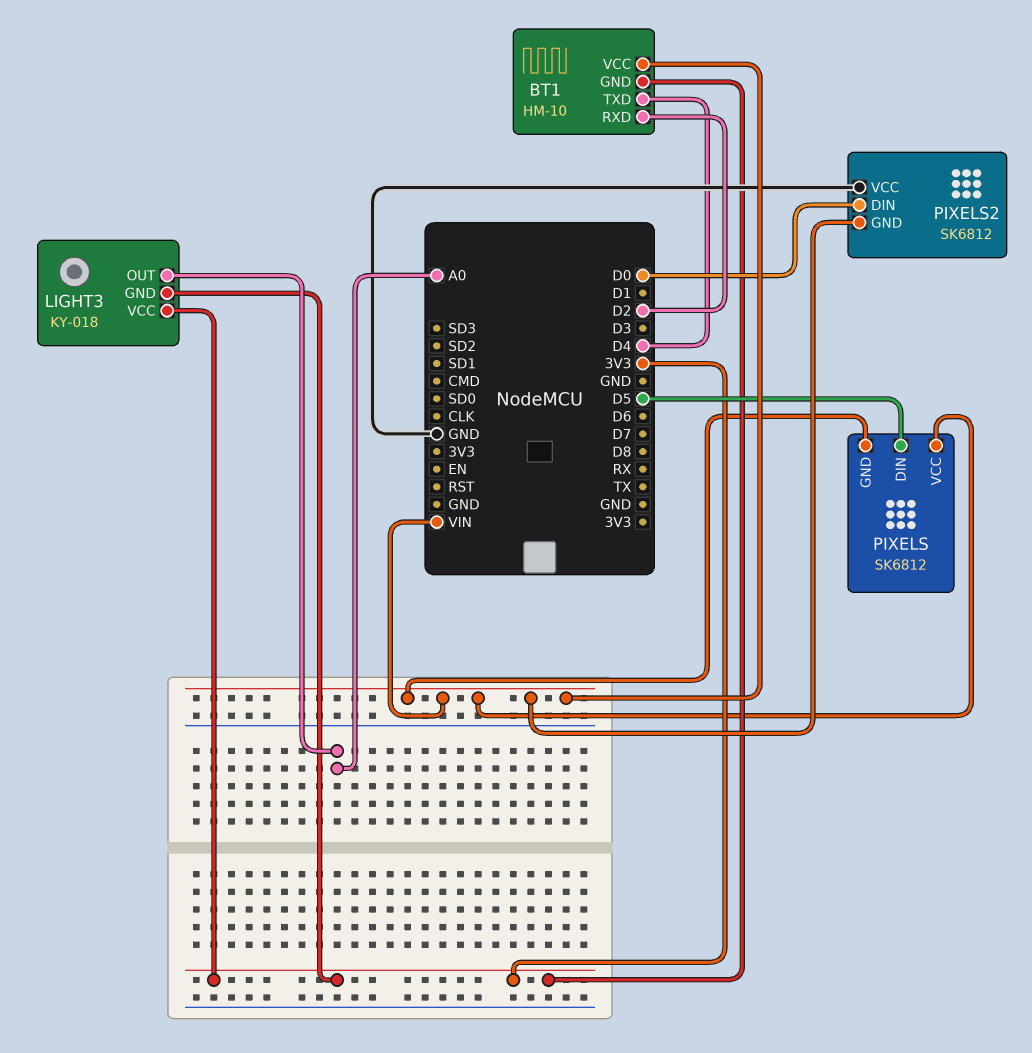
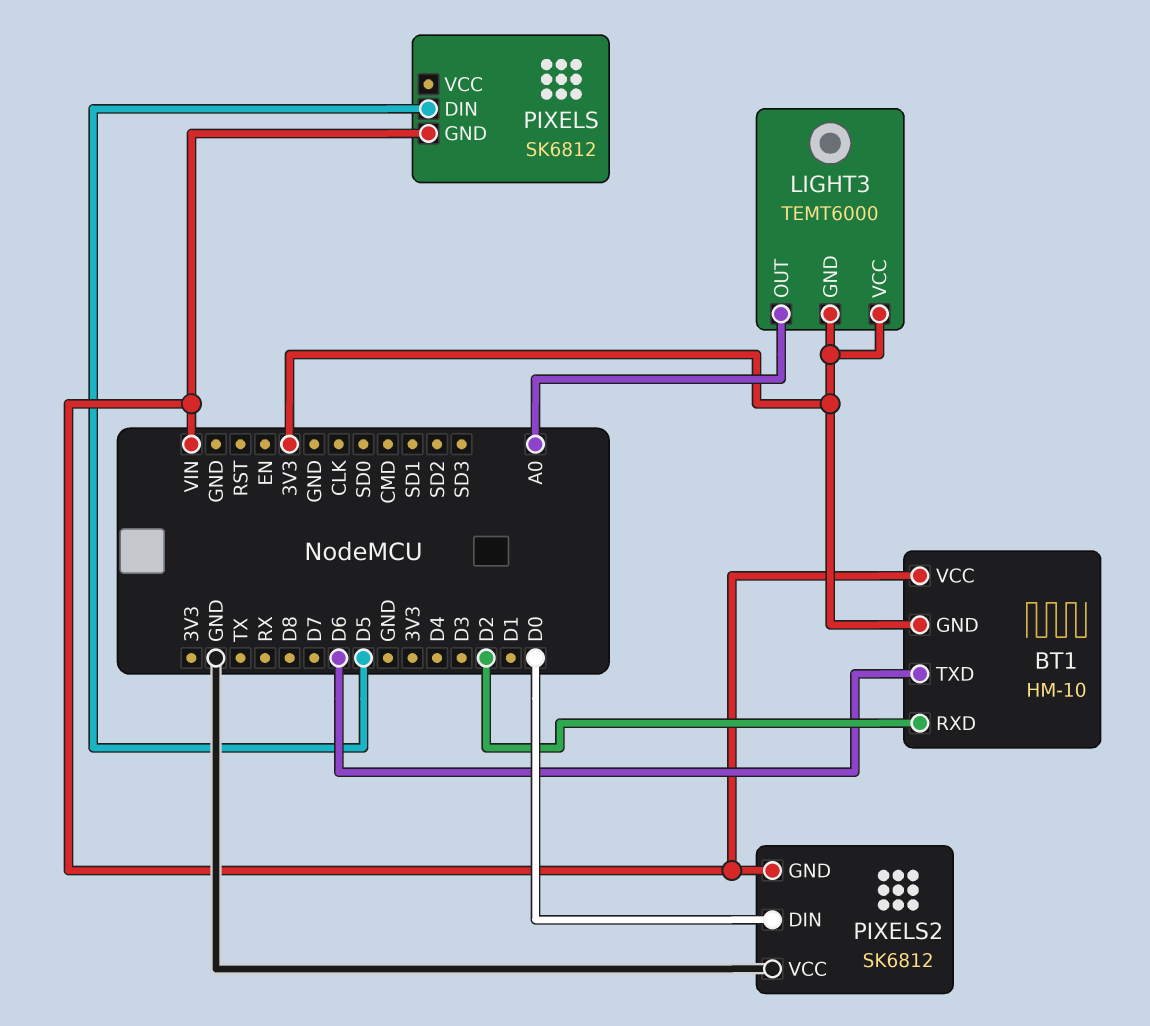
BT1 pin TXD: D4 -> D6
LIGHT3: KY-018 -> TEMT6000
PIXELS pin VCC: VIN -> none

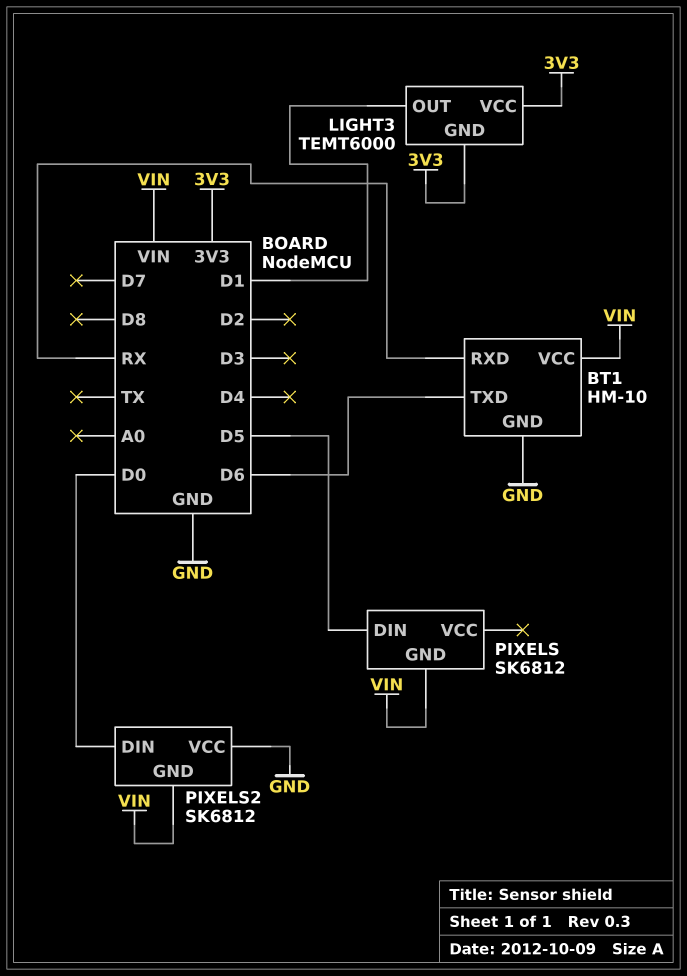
BT1 pin GND: 3V3 -> GND
BT1 pin RXD: D2 -> RX
LIGHT3 pin OUT: A0 -> D1

